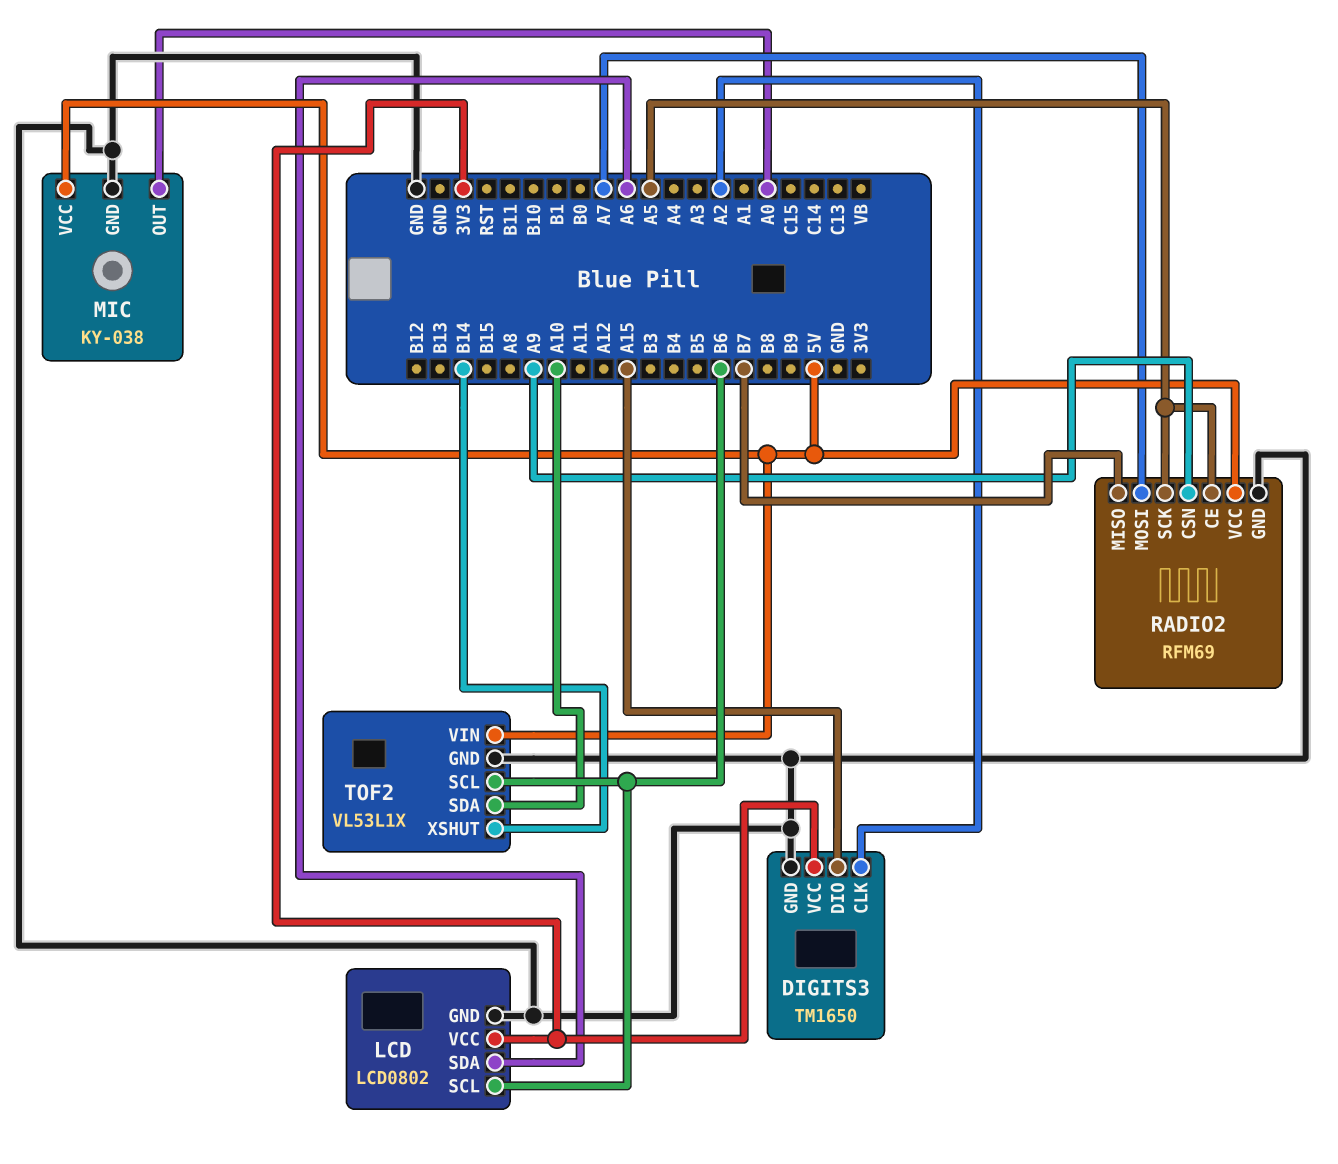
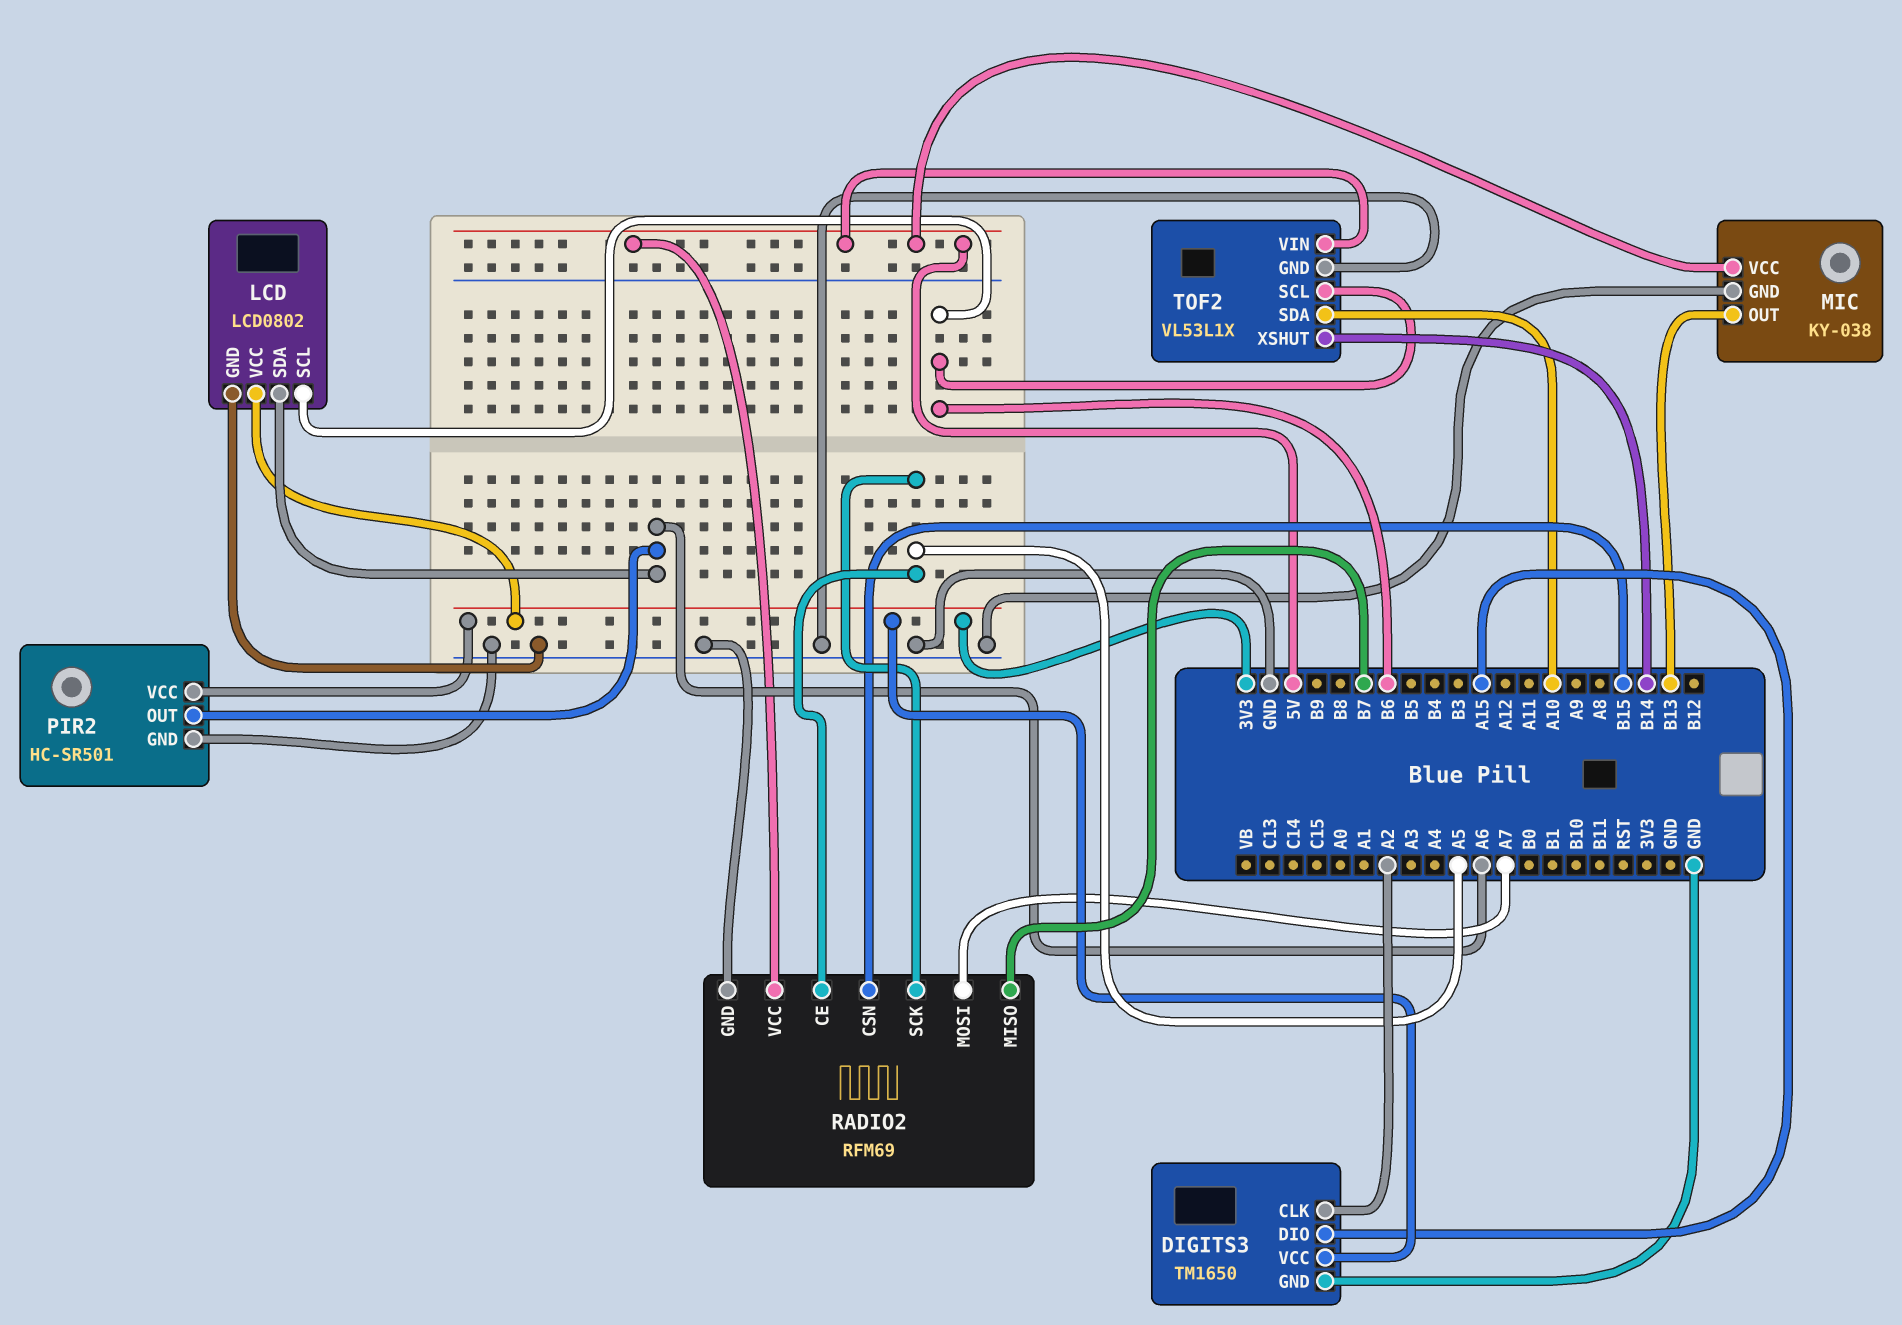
MIC pin OUT: A0 -> B13
PIR2: none -> HC-SR501
PIR2 pin GND: none -> GND
PIR2 pin OUT: none -> A6
PIR2 pin VCC: none -> 3V3
RADIO2 pin CSN: A9 -> B15

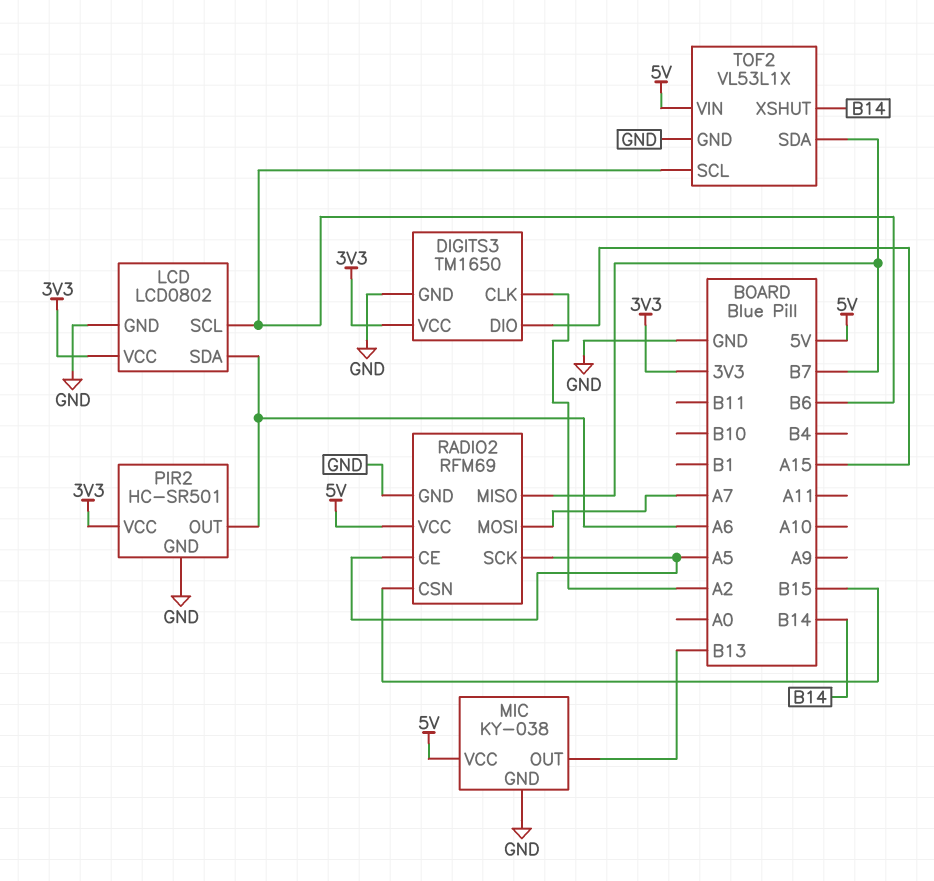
TOF2 pin SDA: A10 -> B7

